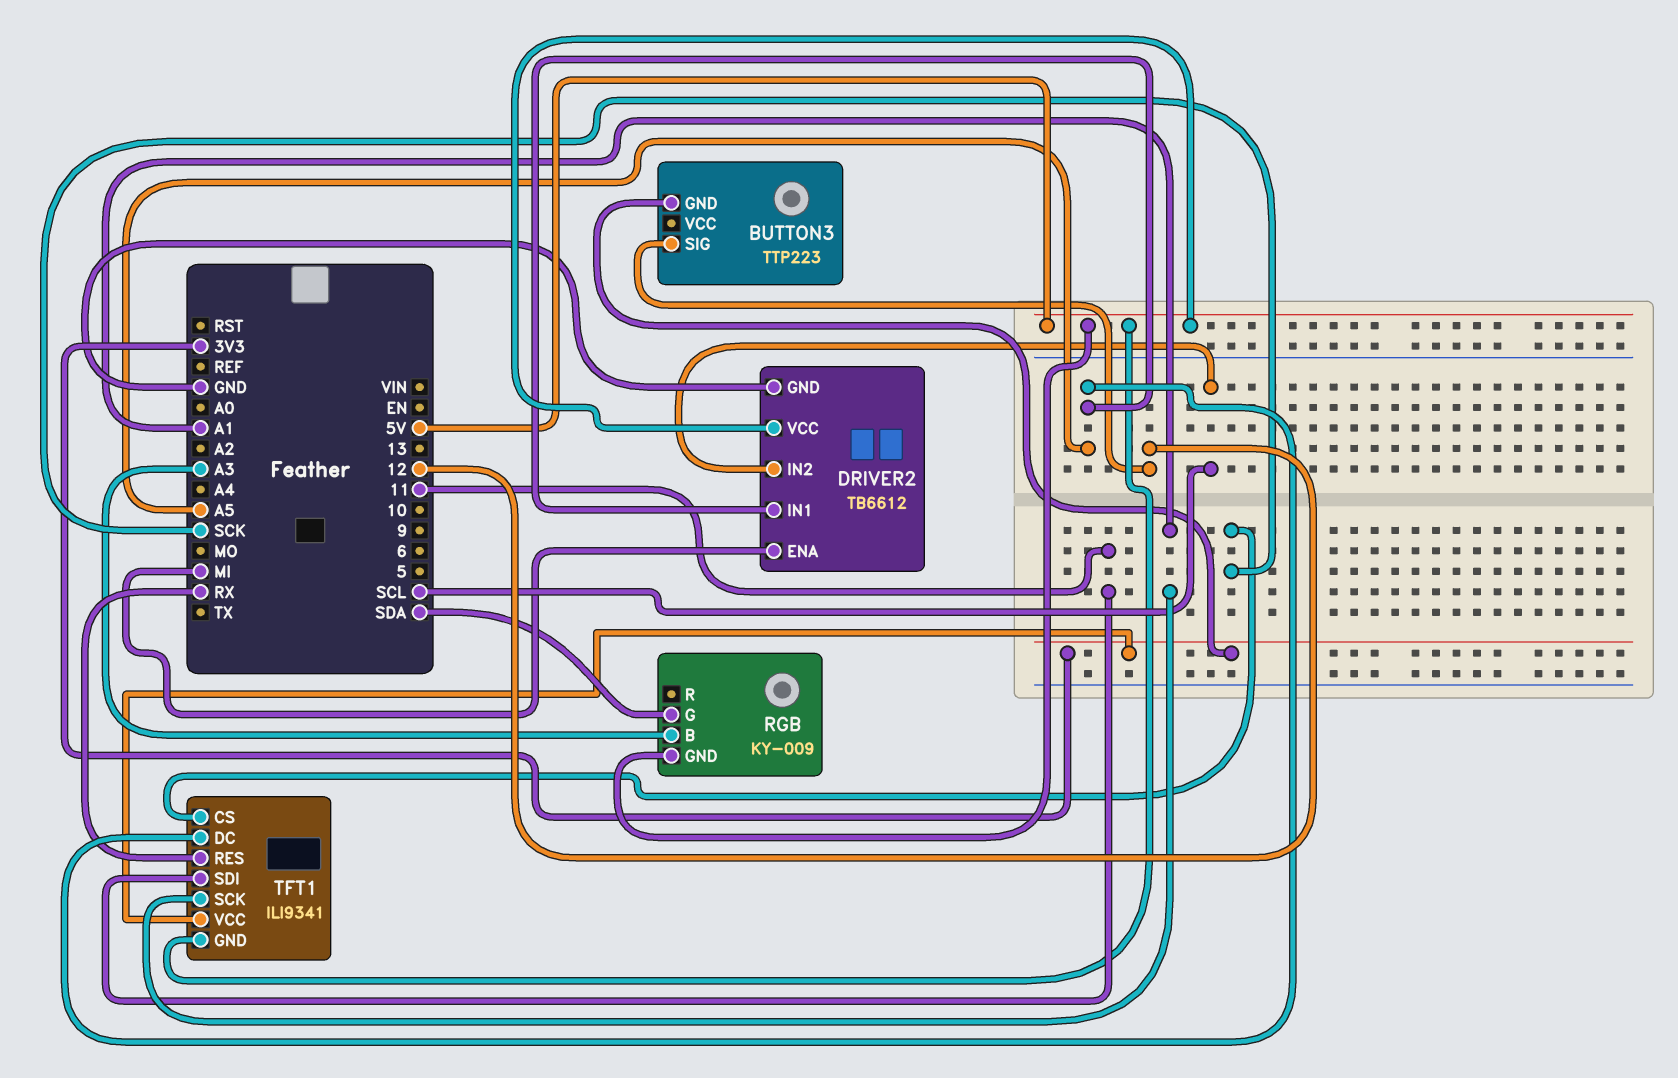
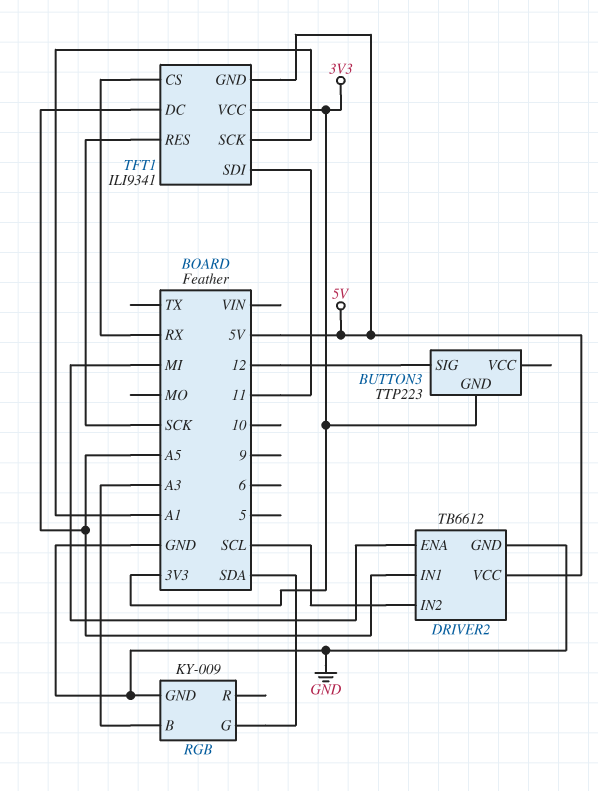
RGB pin GND: 5V -> GND
TFT1 pin CS: SCK -> RX
TFT1 pin RES: RX -> SCK

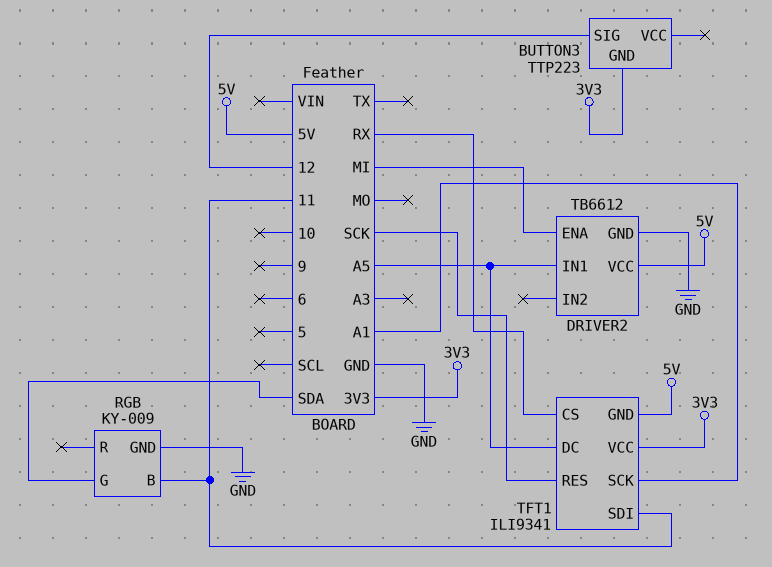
DRIVER2 pin IN2: SCL -> none
RGB pin B: A3 -> 11

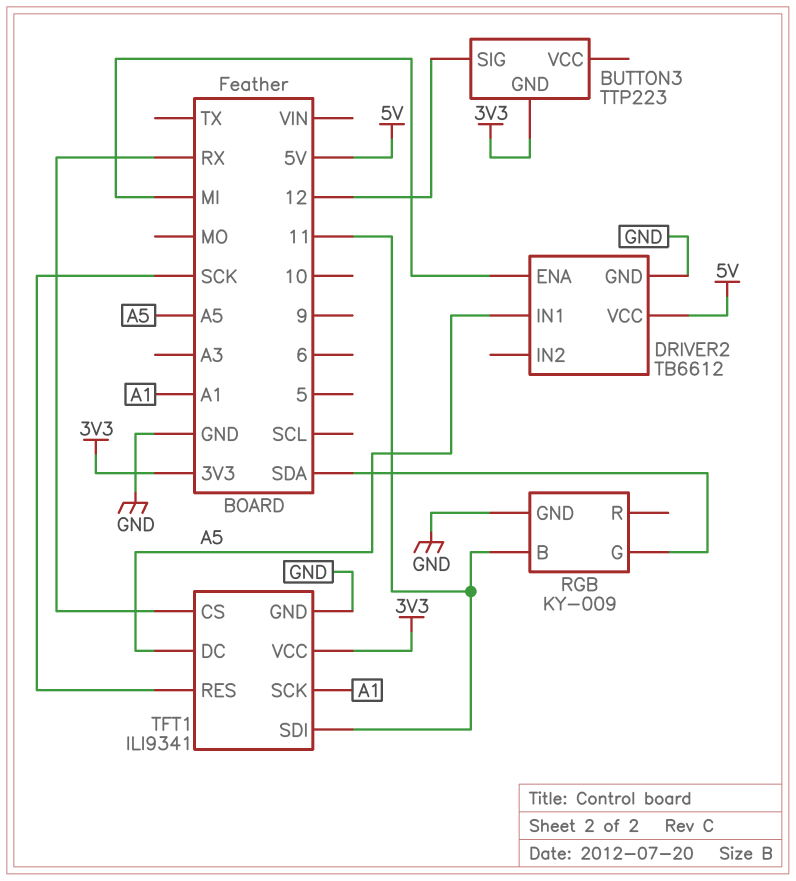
TFT1 pin GND: 5V -> GND

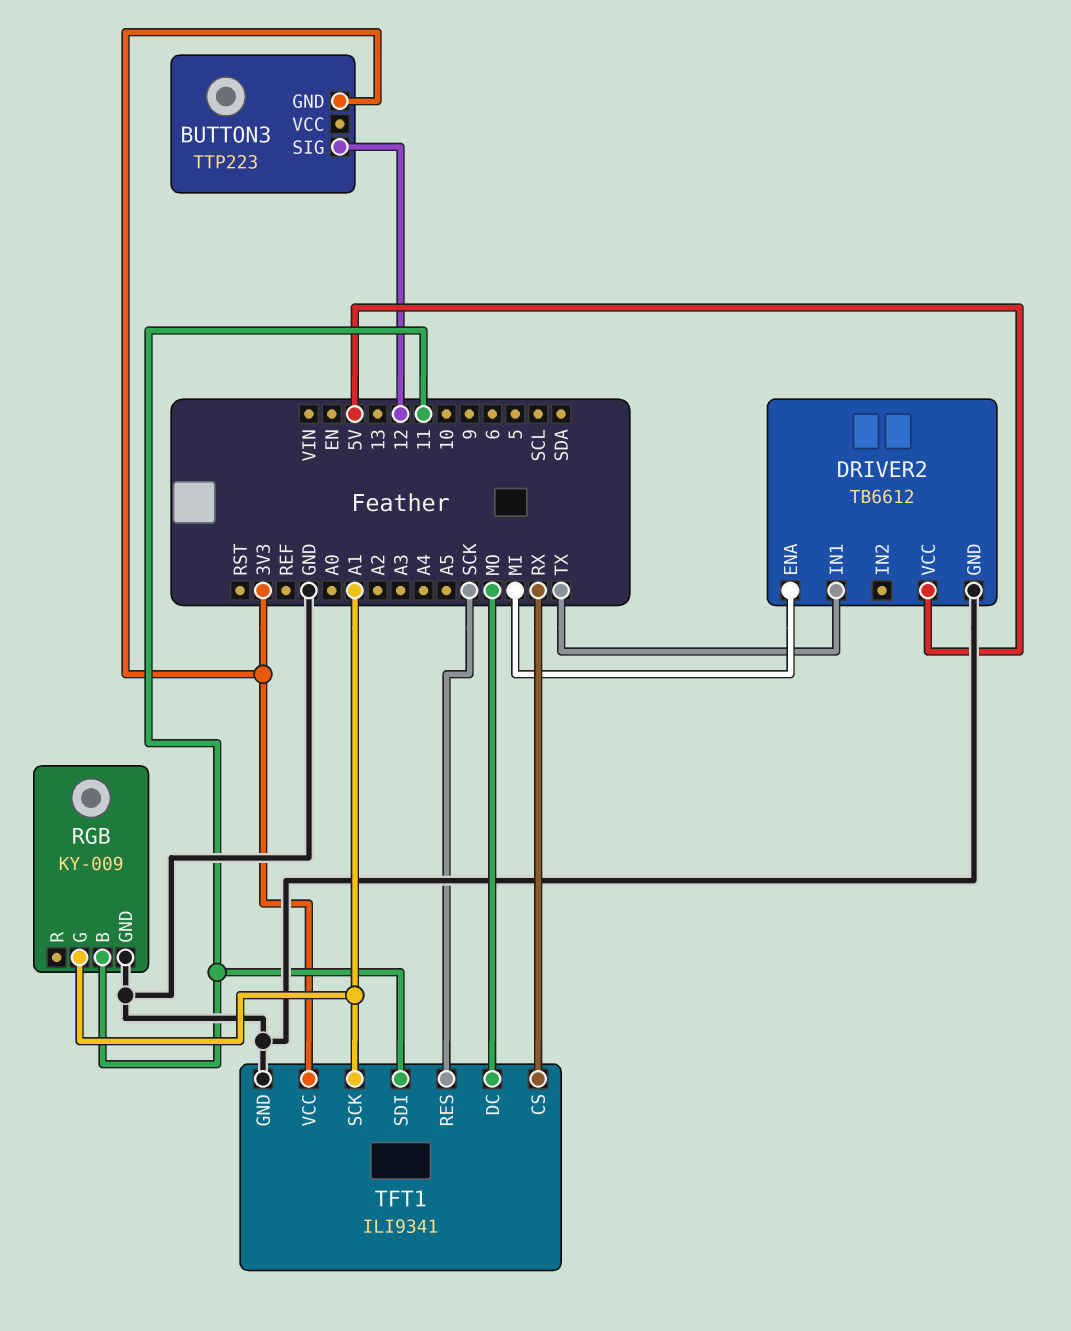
DRIVER2 pin IN1: A5 -> TX
RGB pin G: SDA -> A1
TFT1 pin DC: A5 -> MO

